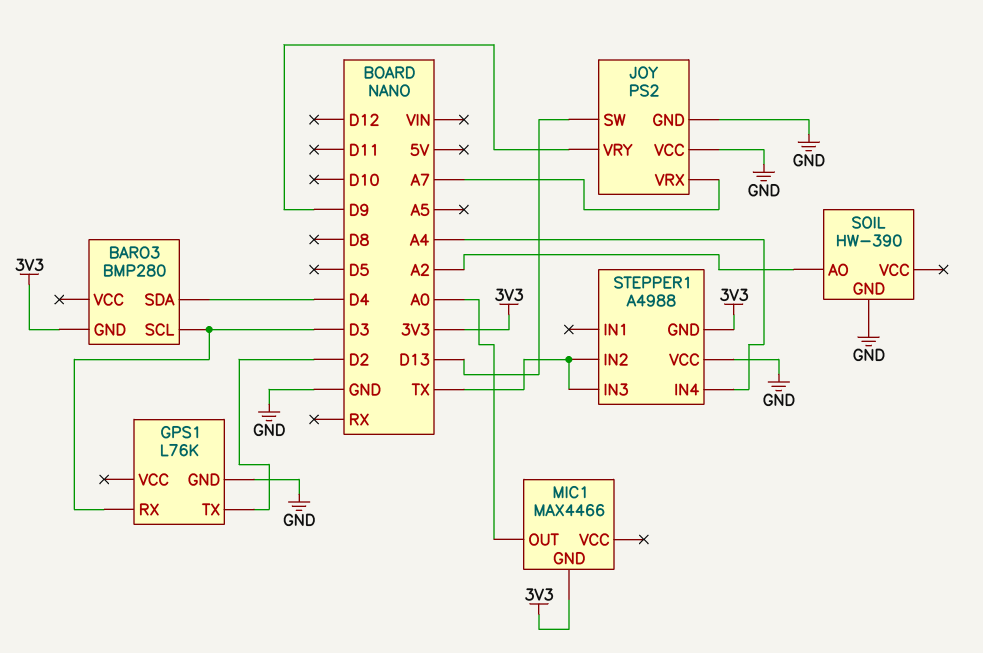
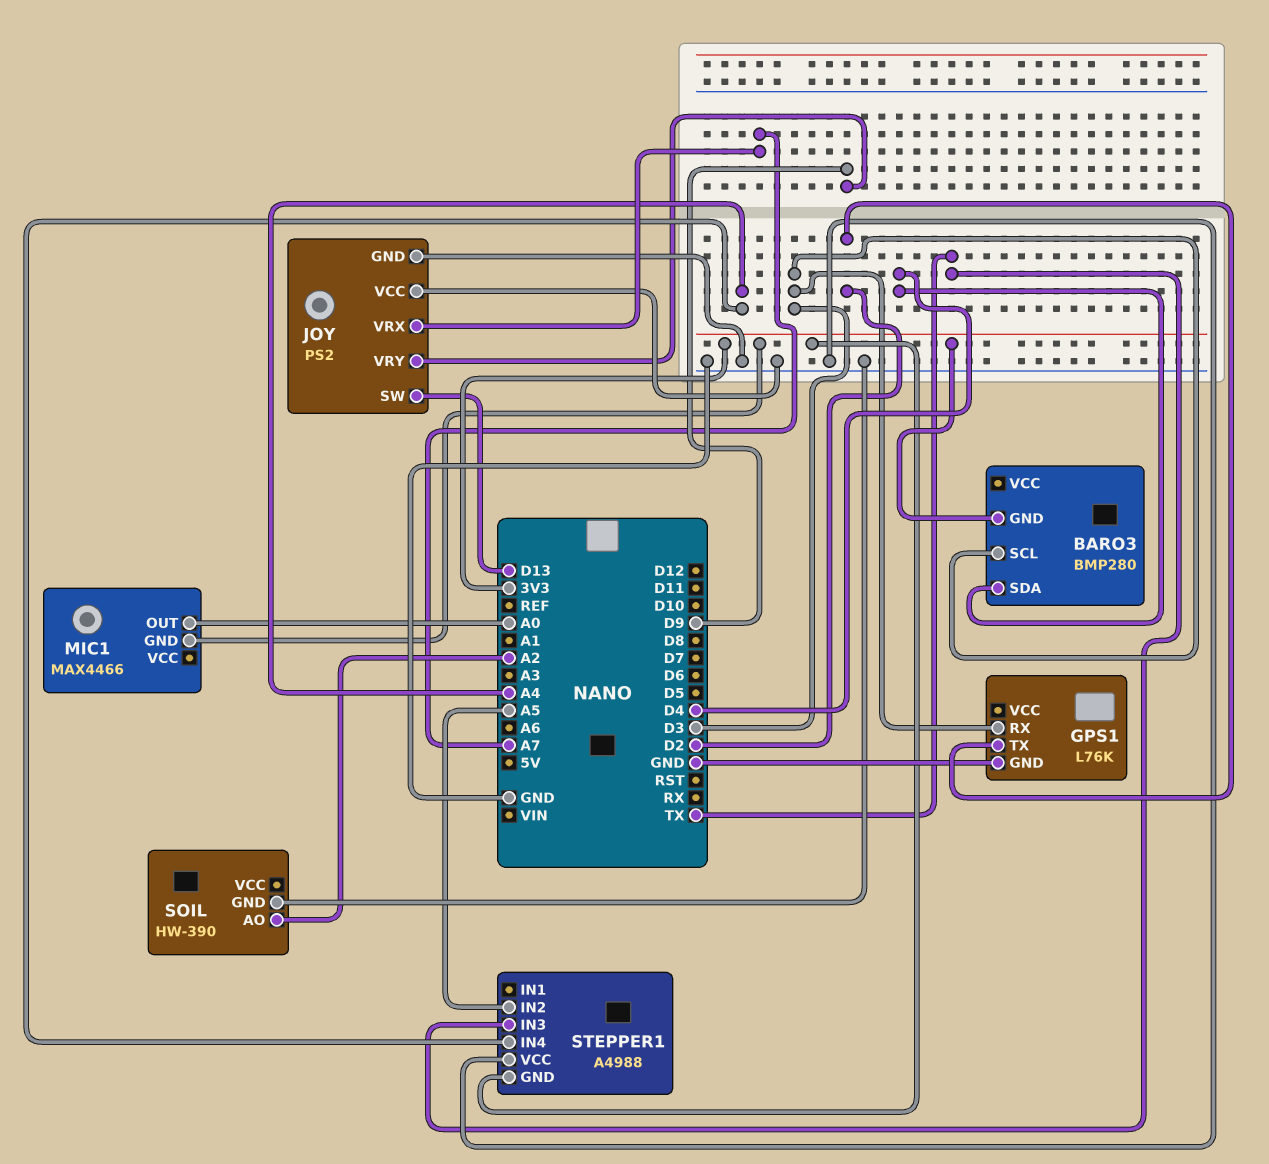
STEPPER1 pin IN2: TX -> A5

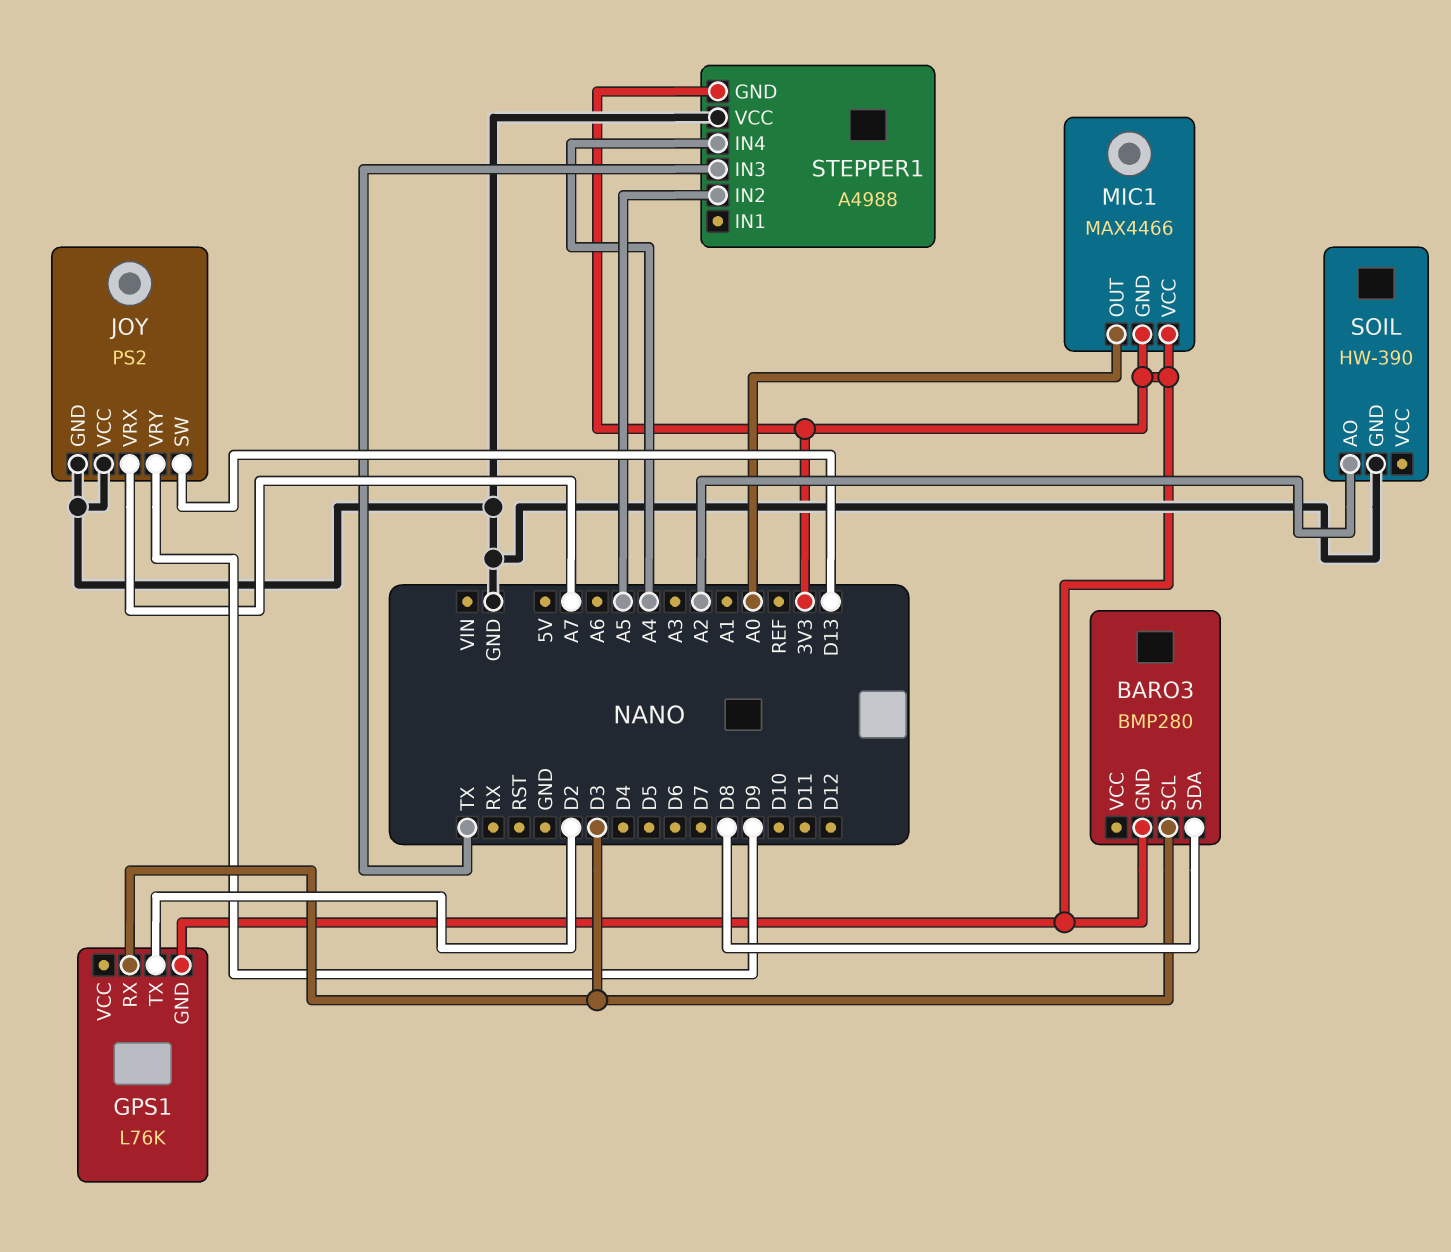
BARO3 pin SDA: D4 -> D8
GPS1 pin GND: GND -> 3V3
MIC1 pin VCC: none -> 3V3

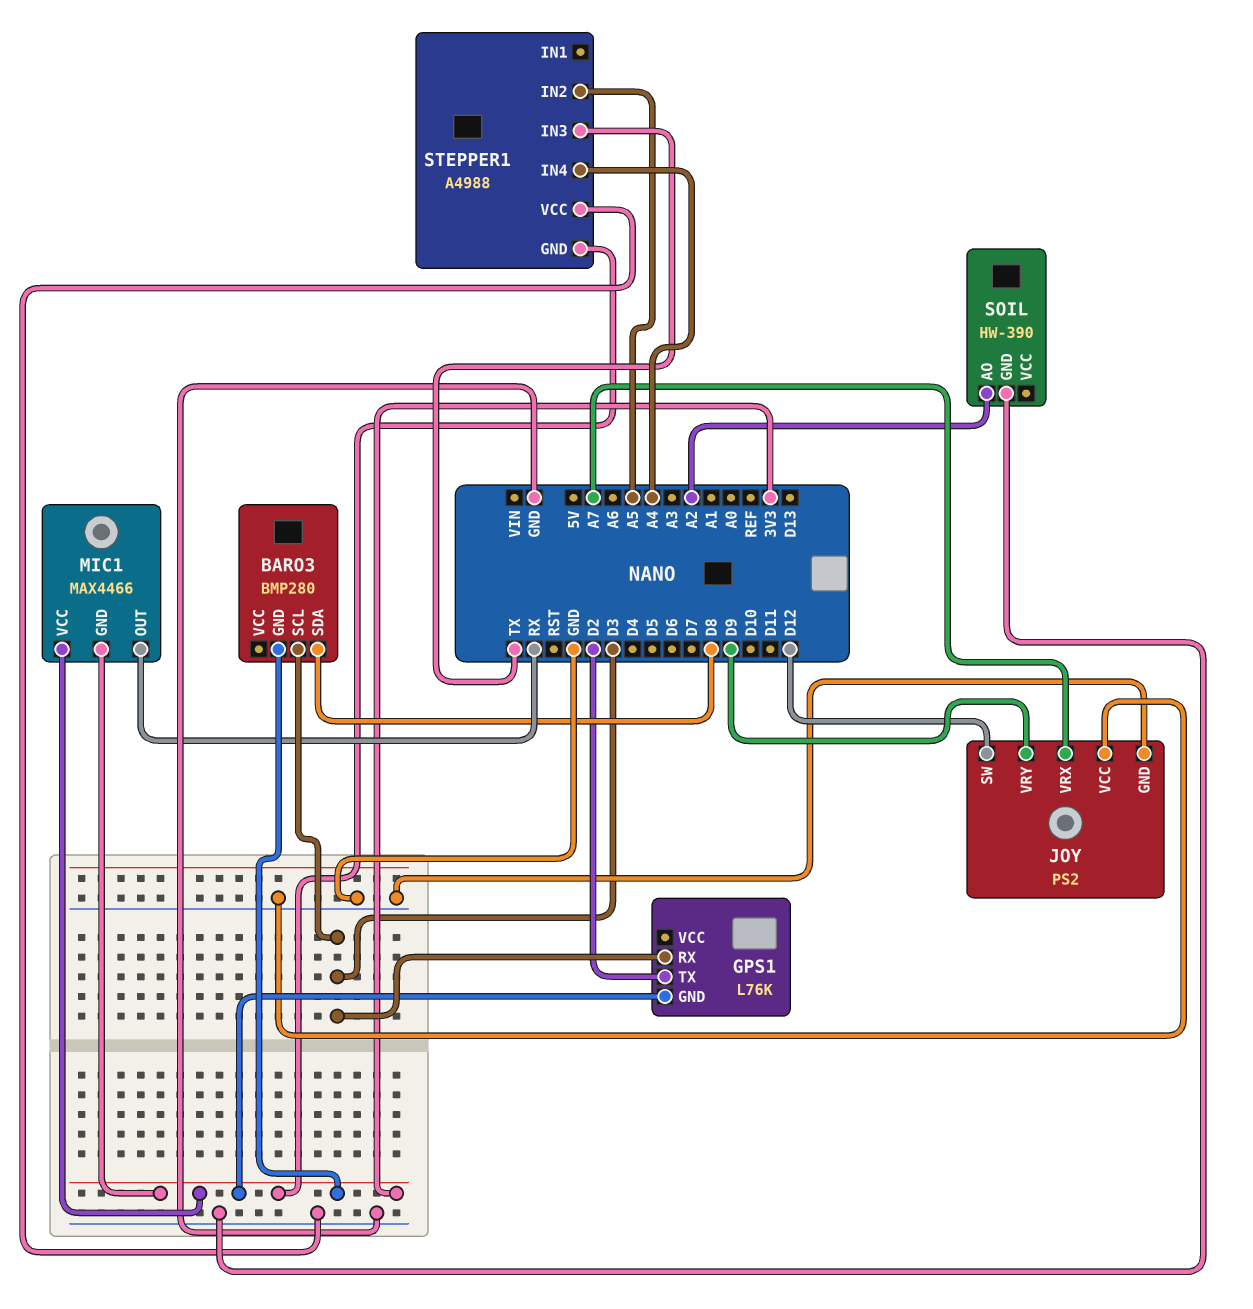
JOY pin SW: D13 -> D12
MIC1 pin OUT: A0 -> RX

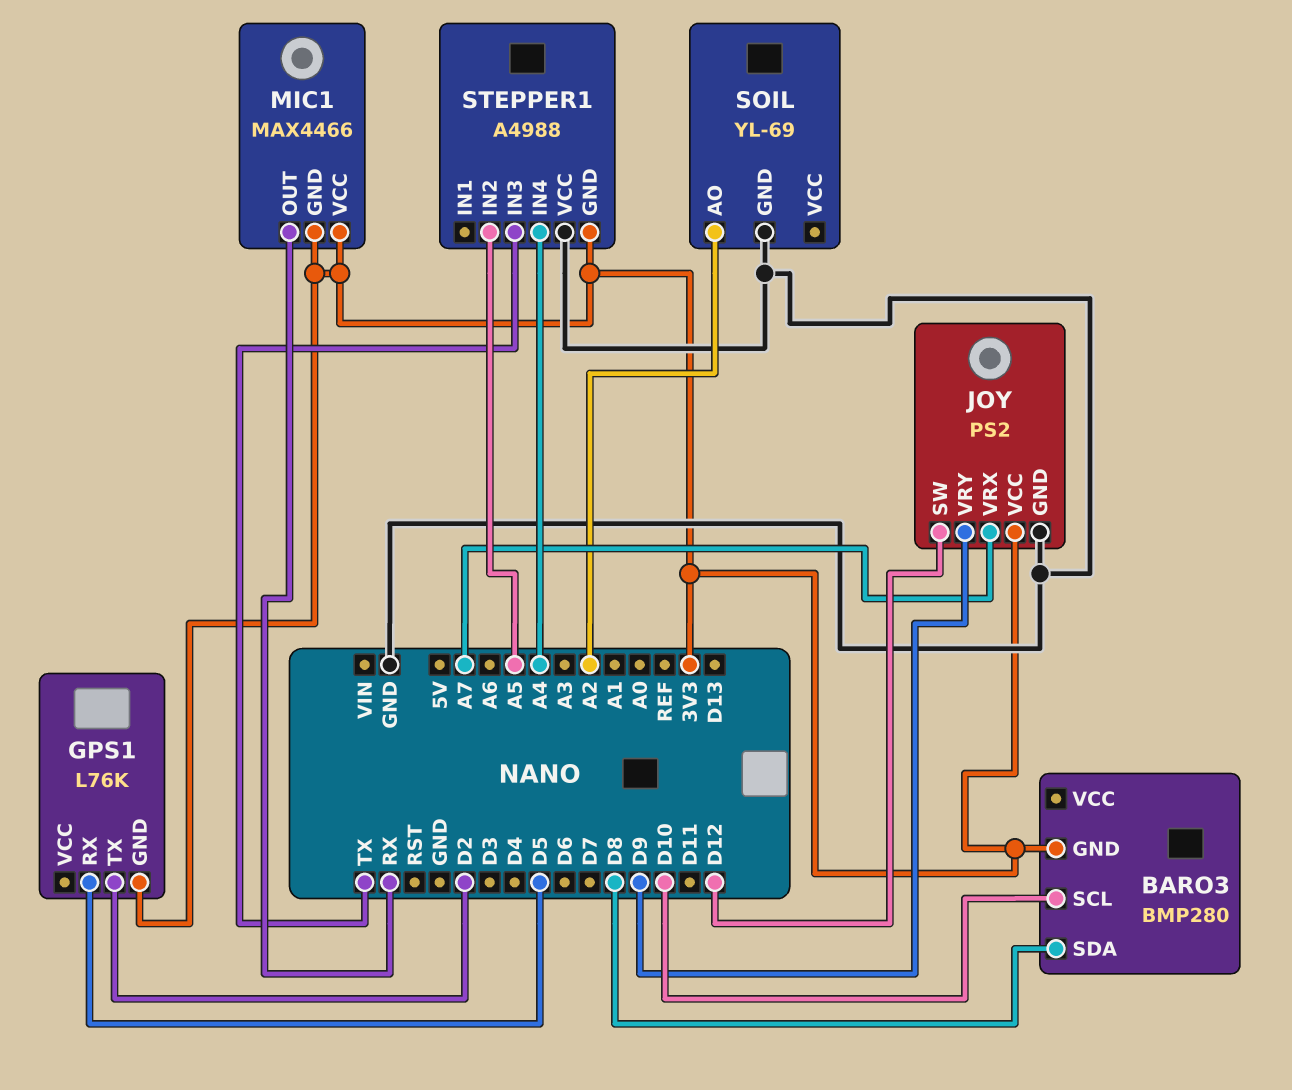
BARO3 pin SCL: D3 -> D10
GPS1 pin RX: D3 -> D5
JOY pin VCC: GND -> 3V3
SOIL: HW-390 -> YL-69

